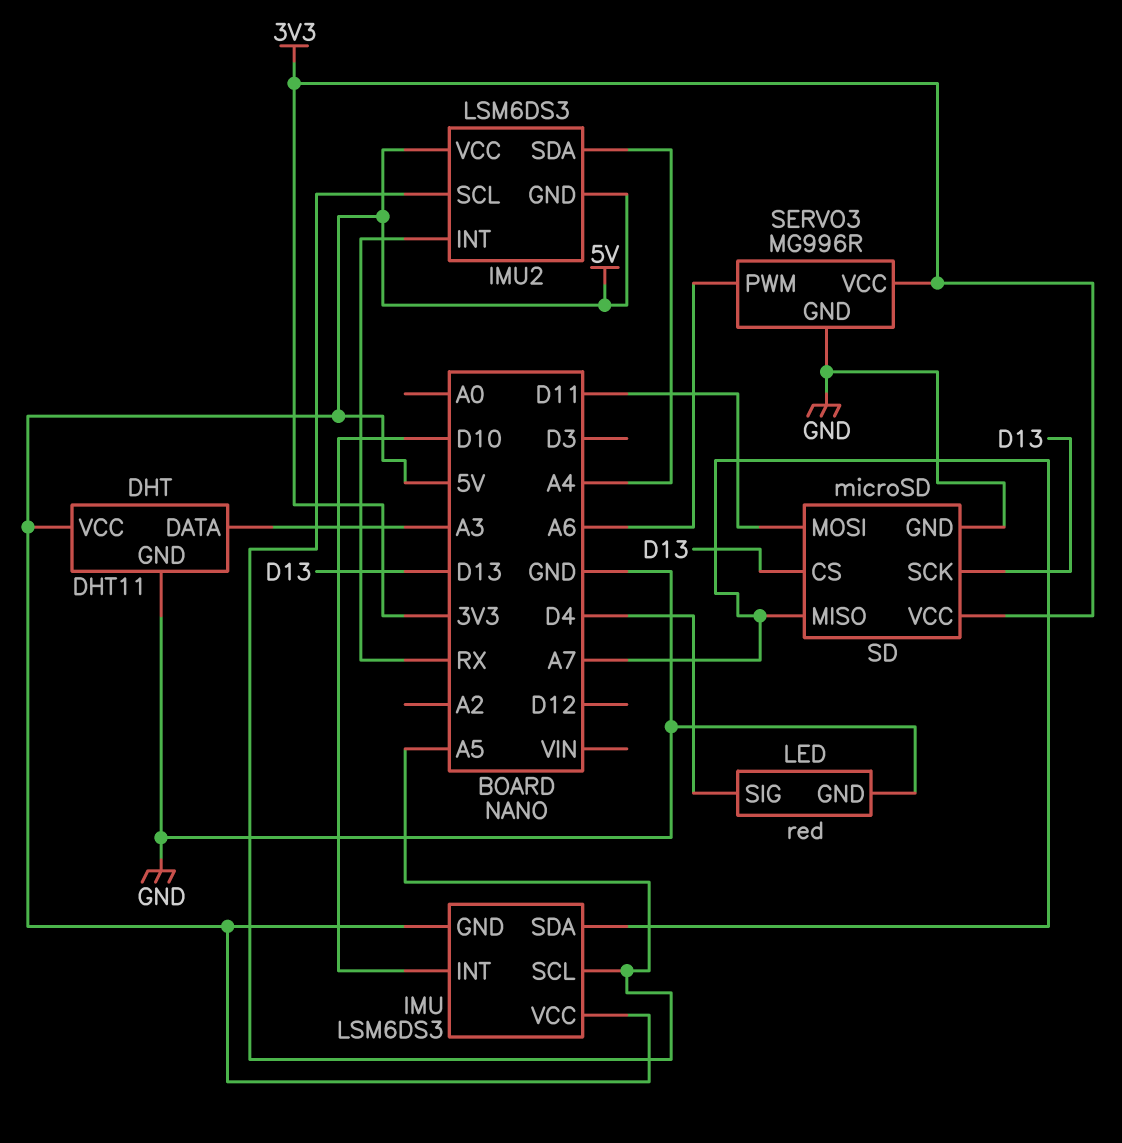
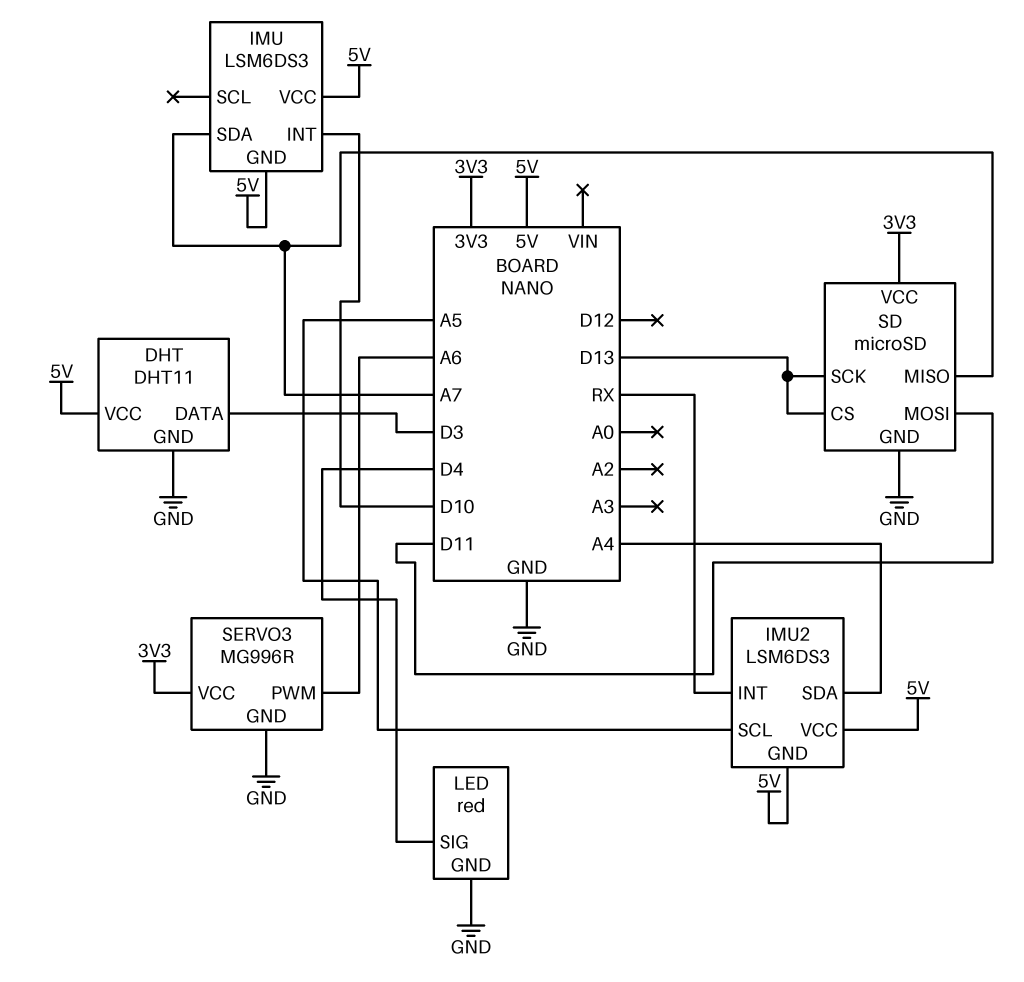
DHT pin DATA: A3 -> D3
IMU pin SCL: A5 -> none

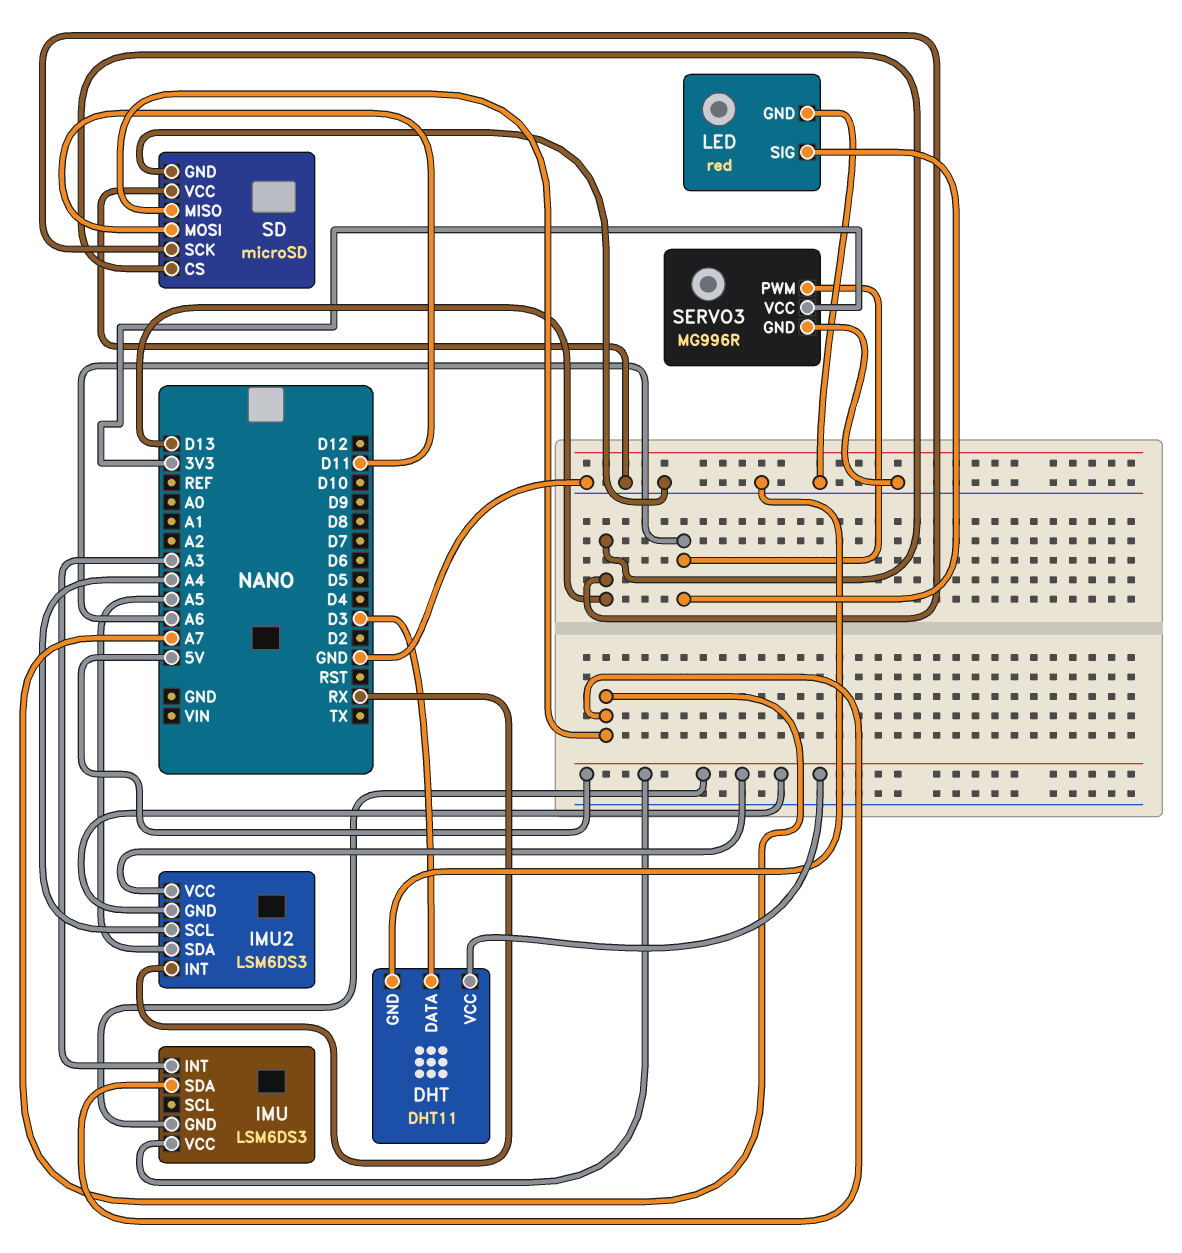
IMU pin INT: D10 -> A3
IMU2 pin SCL: A5 -> A4
IMU2 pin SDA: A4 -> A5
LED pin SIG: D4 -> A6
SD pin VCC: 3V3 -> GND

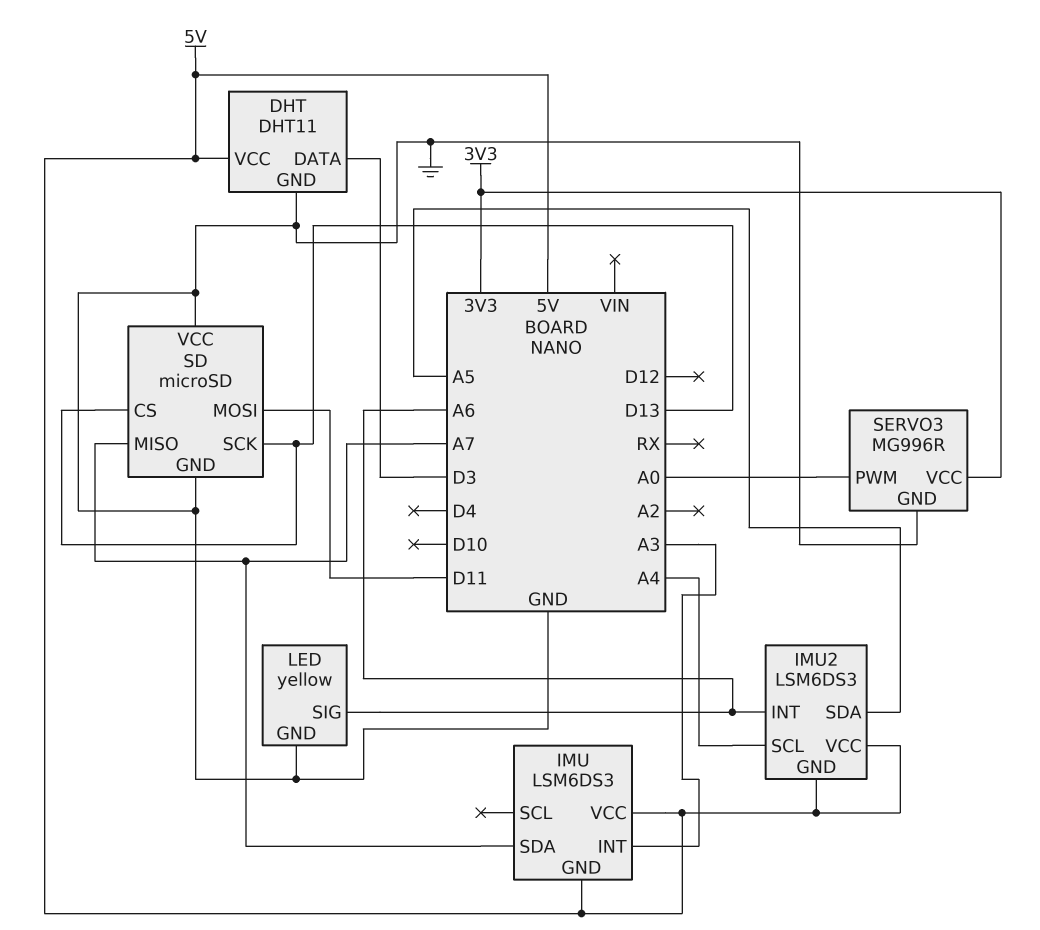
IMU2 pin INT: RX -> A6
LED: red -> yellow
SERVO3 pin PWM: A6 -> A0

